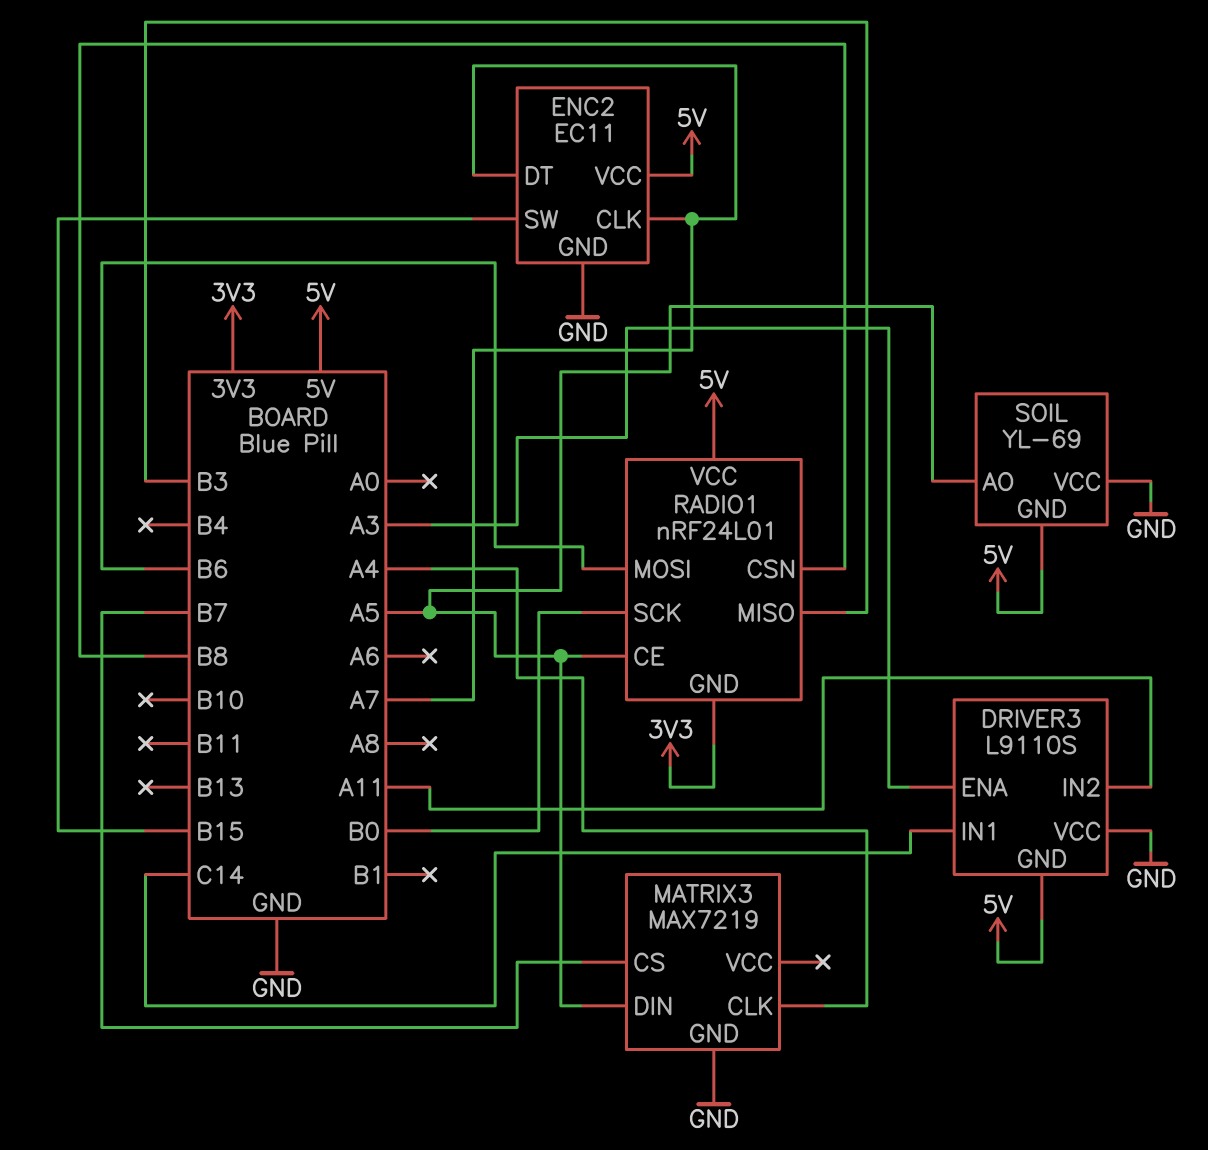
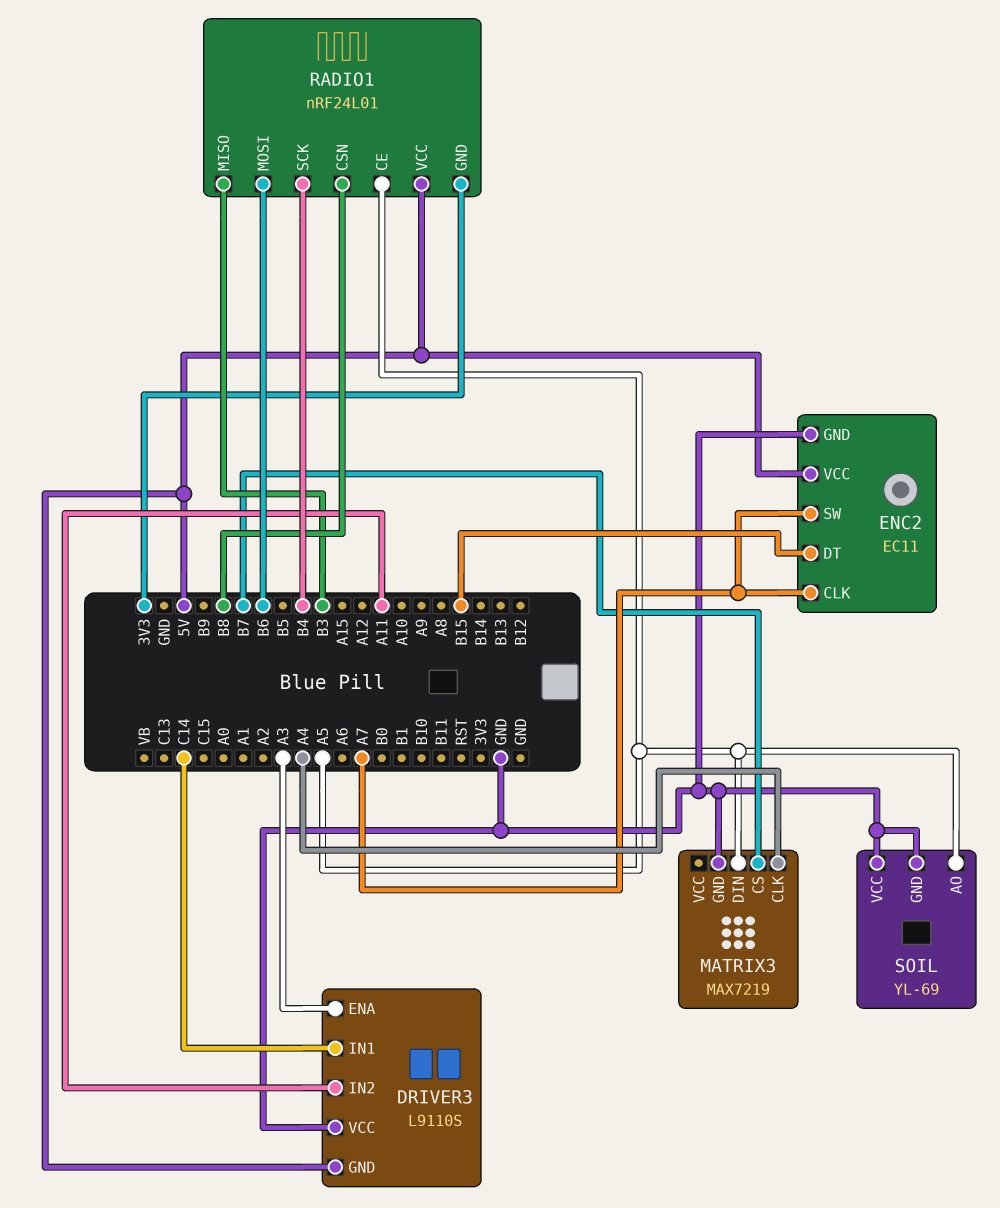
ENC2 pin DT: A7 -> B15
ENC2 pin SW: B15 -> A7
RADIO1 pin SCK: B0 -> B4
SOIL pin GND: 5V -> GND

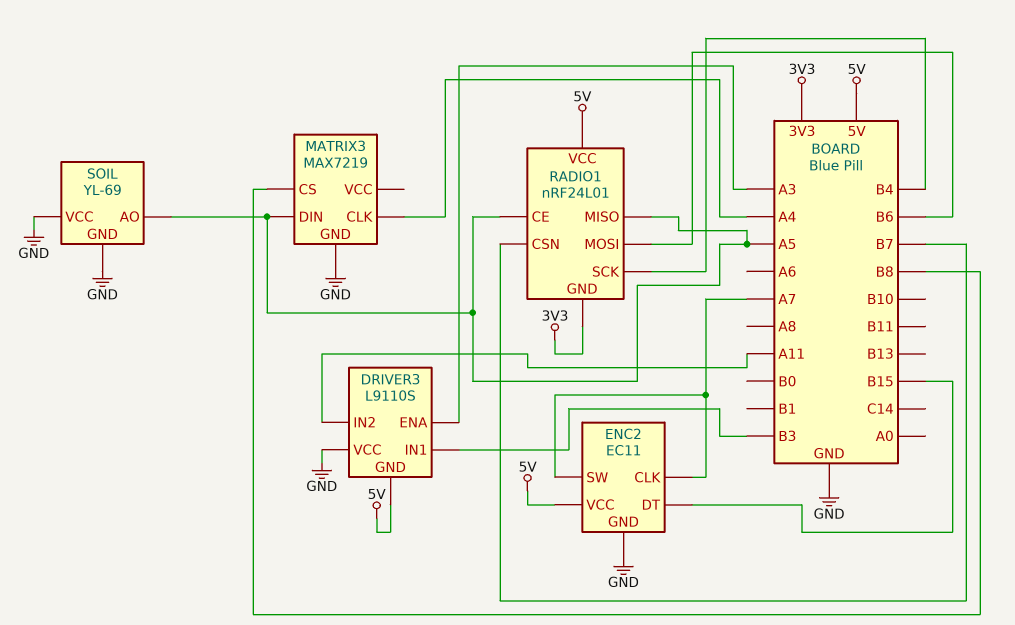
DRIVER3 pin IN1: C14 -> B3
MATRIX3 pin CS: B7 -> B8
RADIO1 pin CSN: B8 -> B7
RADIO1 pin MISO: B3 -> A5

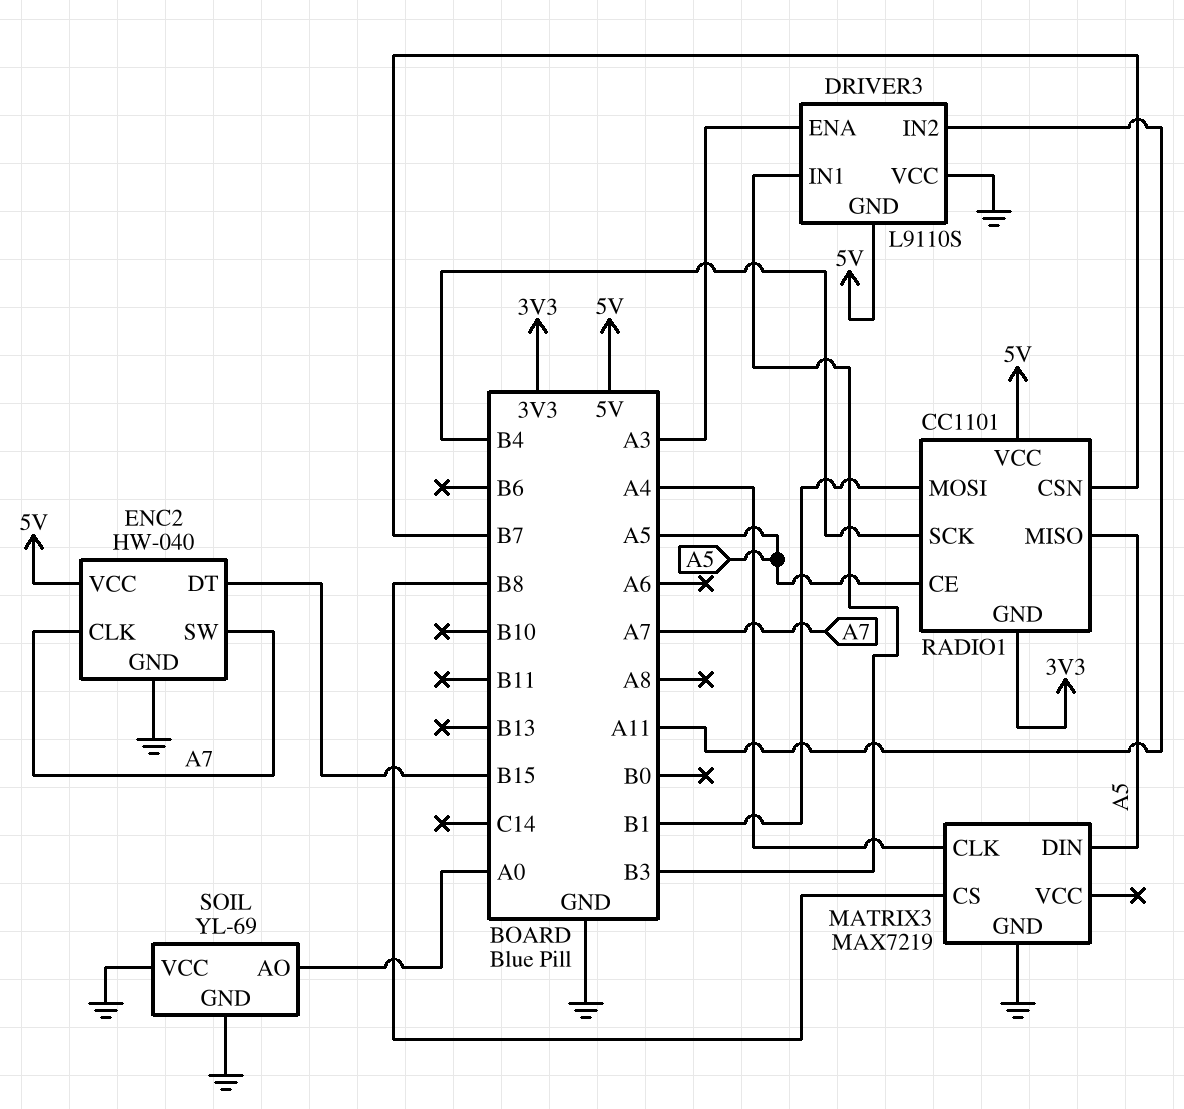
ENC2: EC11 -> HW-040
RADIO1: nRF24L01 -> CC1101
RADIO1 pin MOSI: B6 -> B1
SOIL pin AO: A5 -> A0

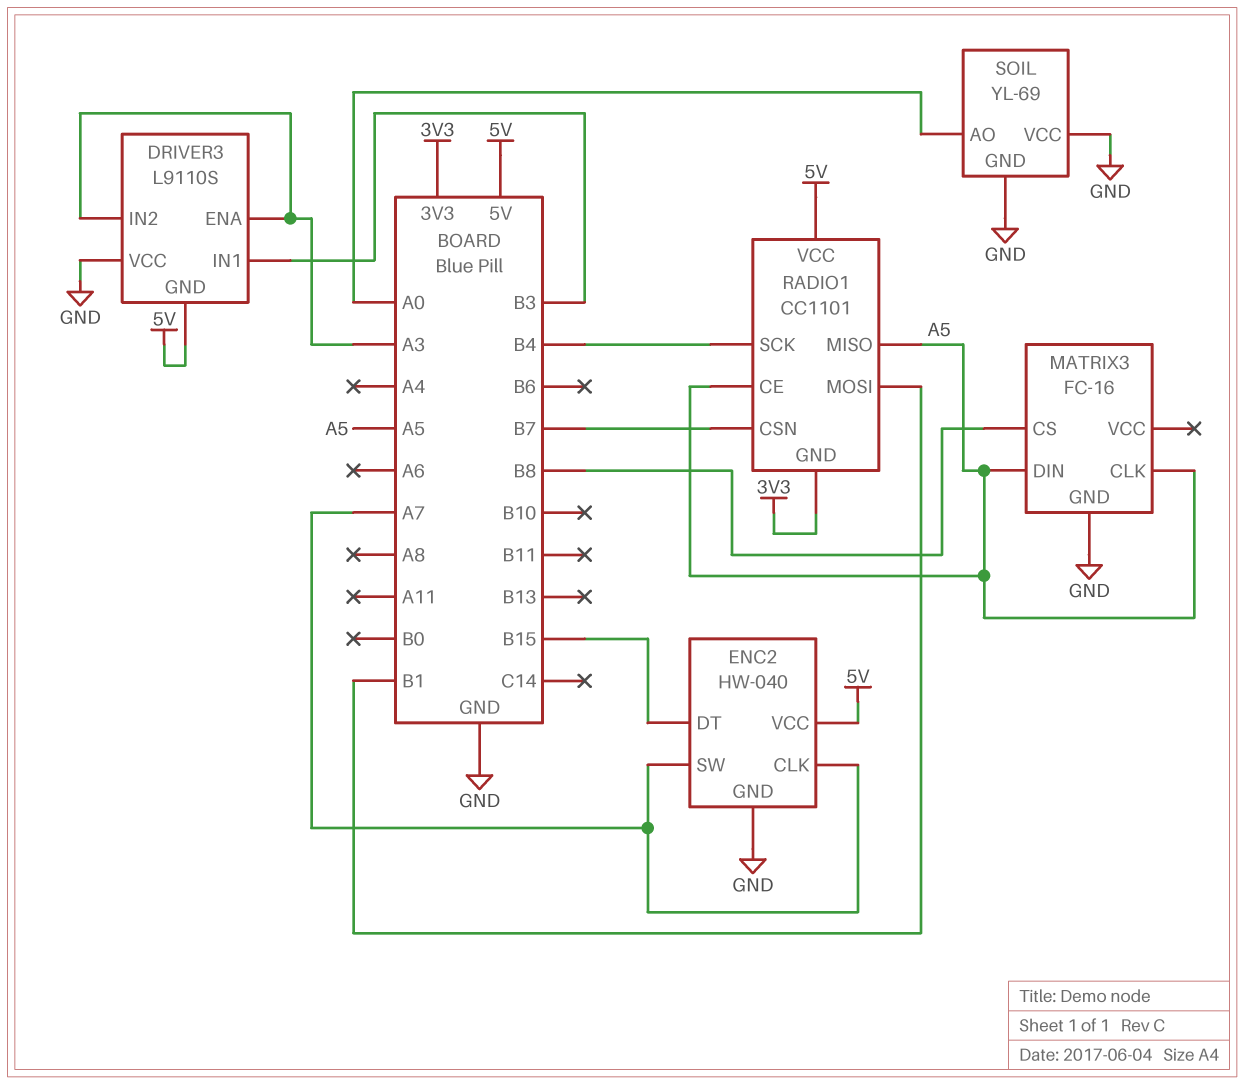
DRIVER3 pin IN2: A11 -> A3
MATRIX3: MAX7219 -> FC-16
MATRIX3 pin CLK: A4 -> A5

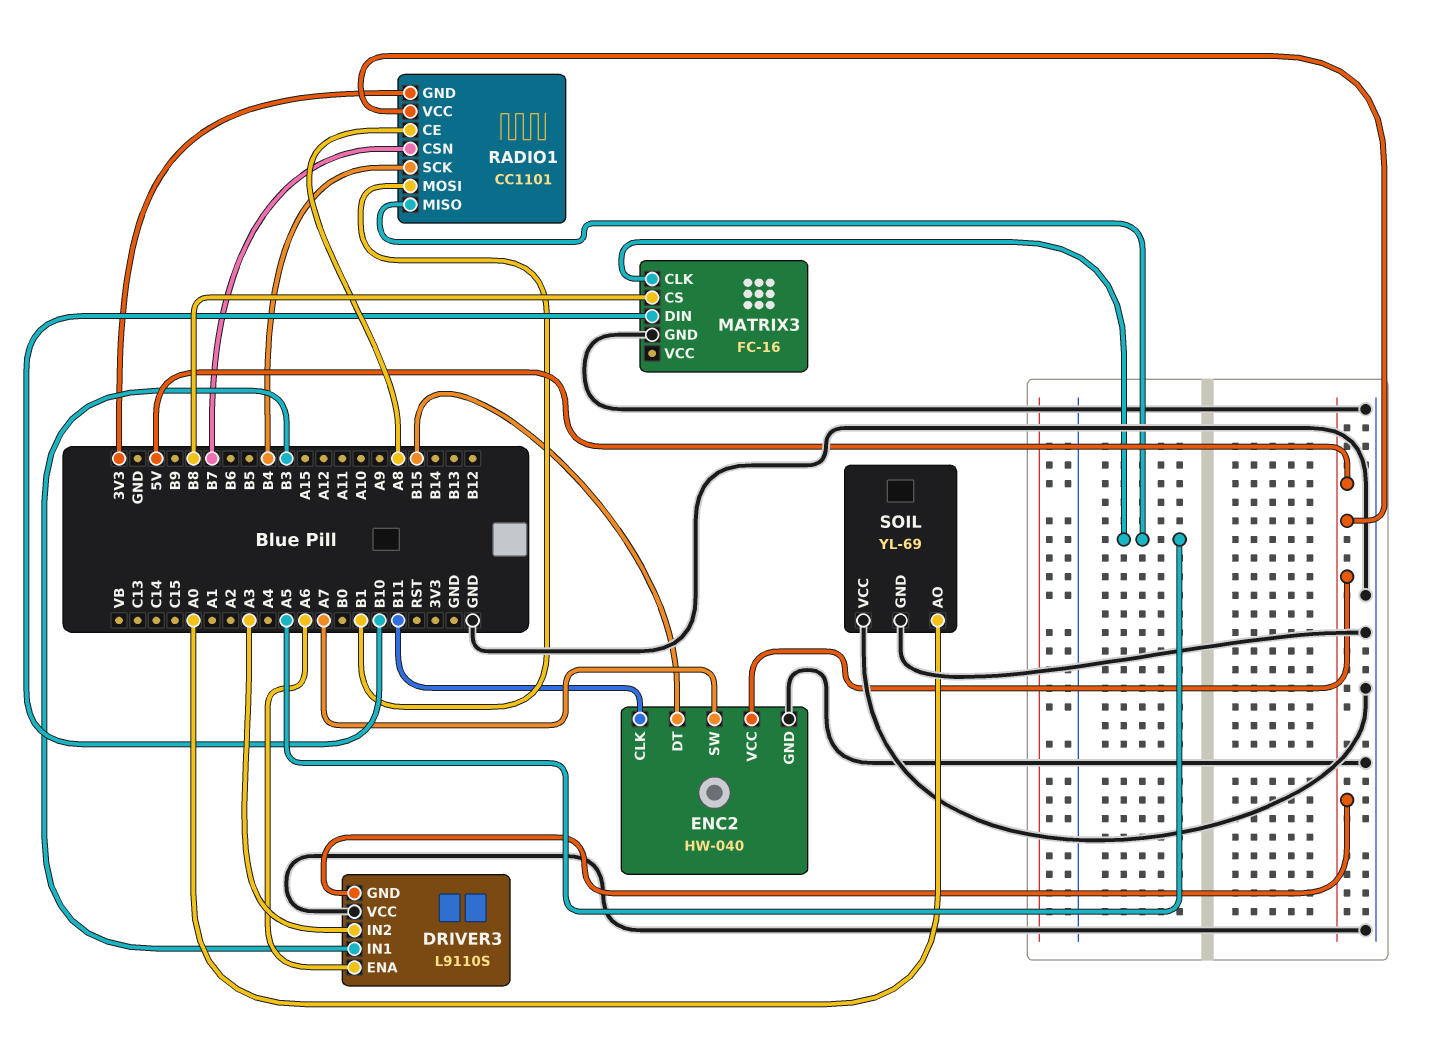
DRIVER3 pin ENA: A3 -> A6
ENC2 pin CLK: A7 -> B11
MATRIX3 pin DIN: A5 -> B10
RADIO1 pin CE: A5 -> A8

